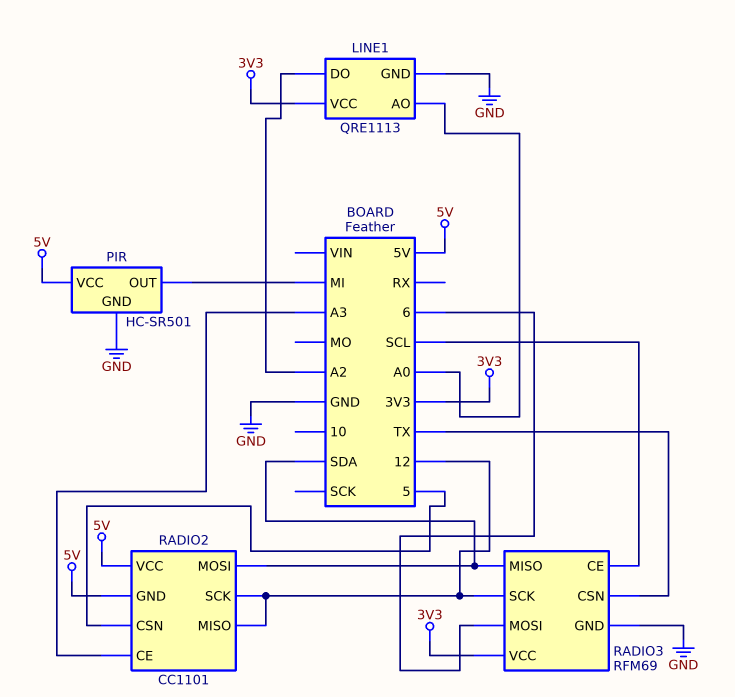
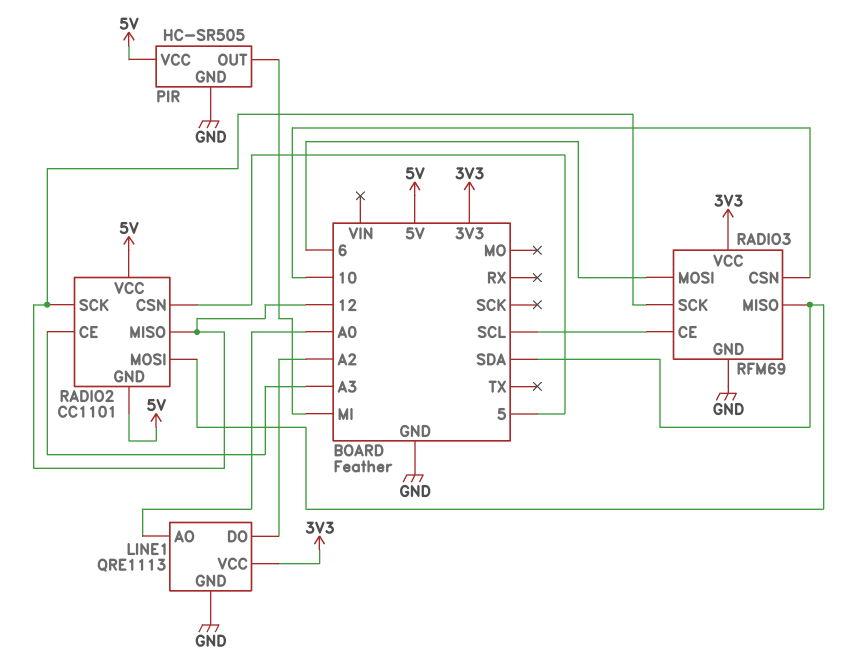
PIR: HC-SR501 -> HC-SR505
RADIO3 pin CSN: TX -> 10

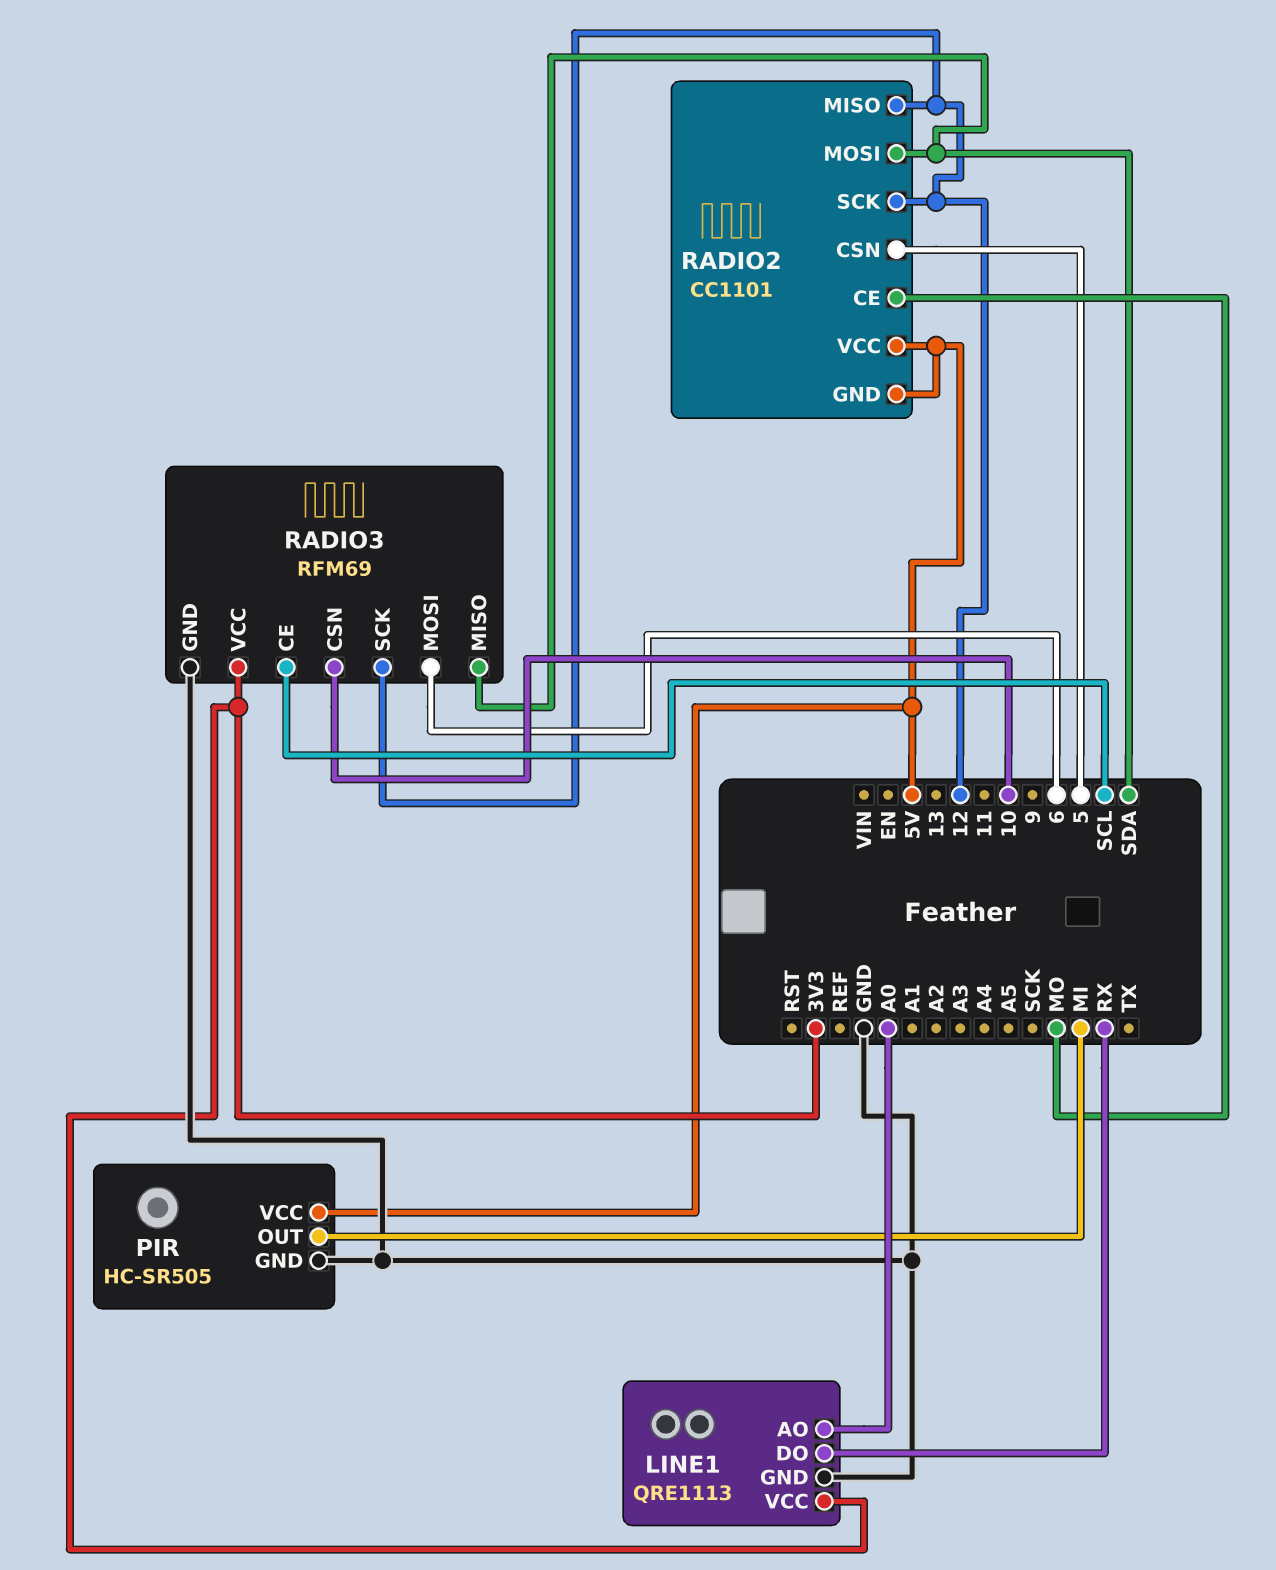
LINE1 pin DO: A2 -> RX
RADIO2 pin CE: A3 -> MO

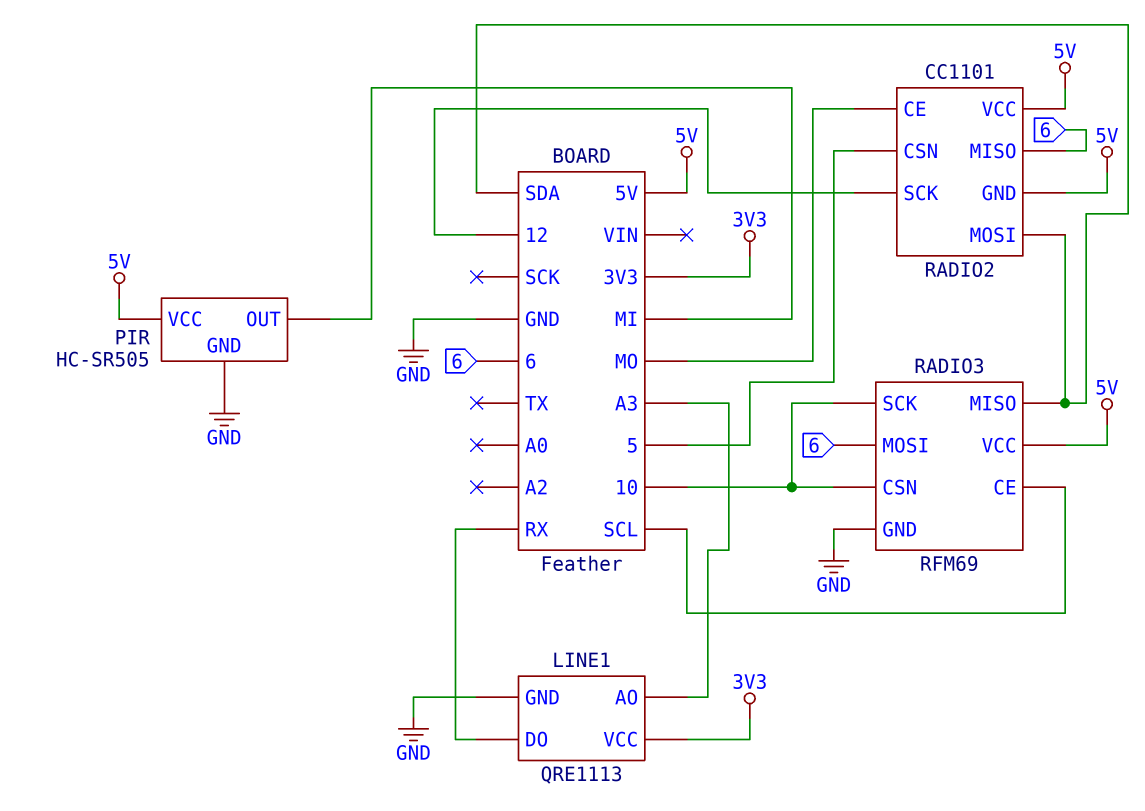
LINE1 pin AO: A0 -> A3
RADIO2 pin MISO: 12 -> 6
RADIO3 pin SCK: 12 -> 10
RADIO3 pin VCC: 3V3 -> 5V

